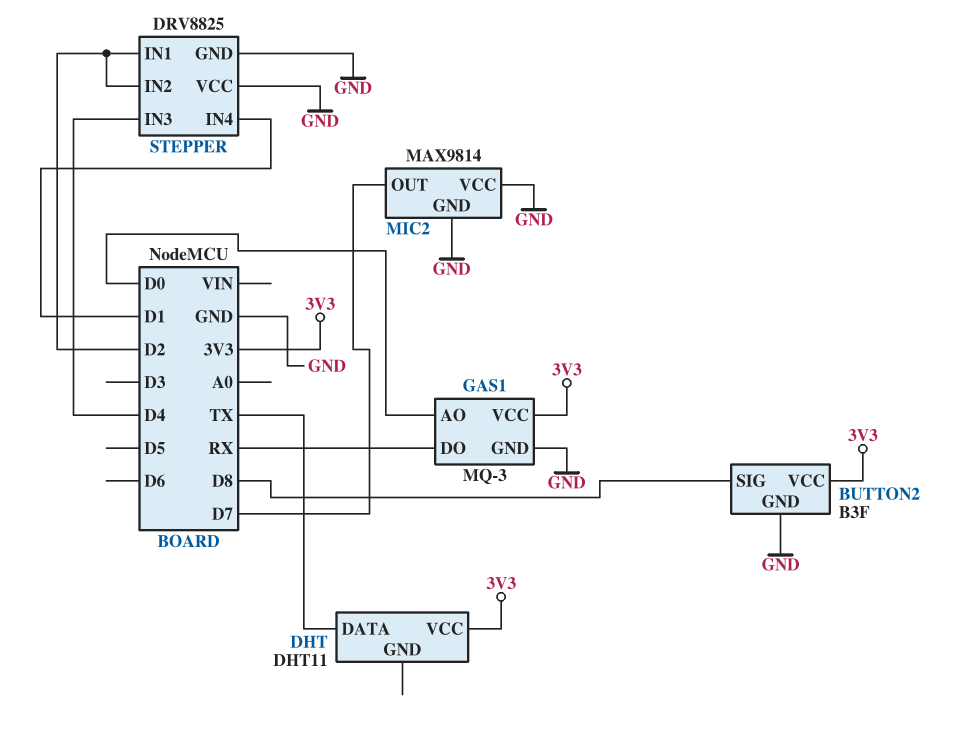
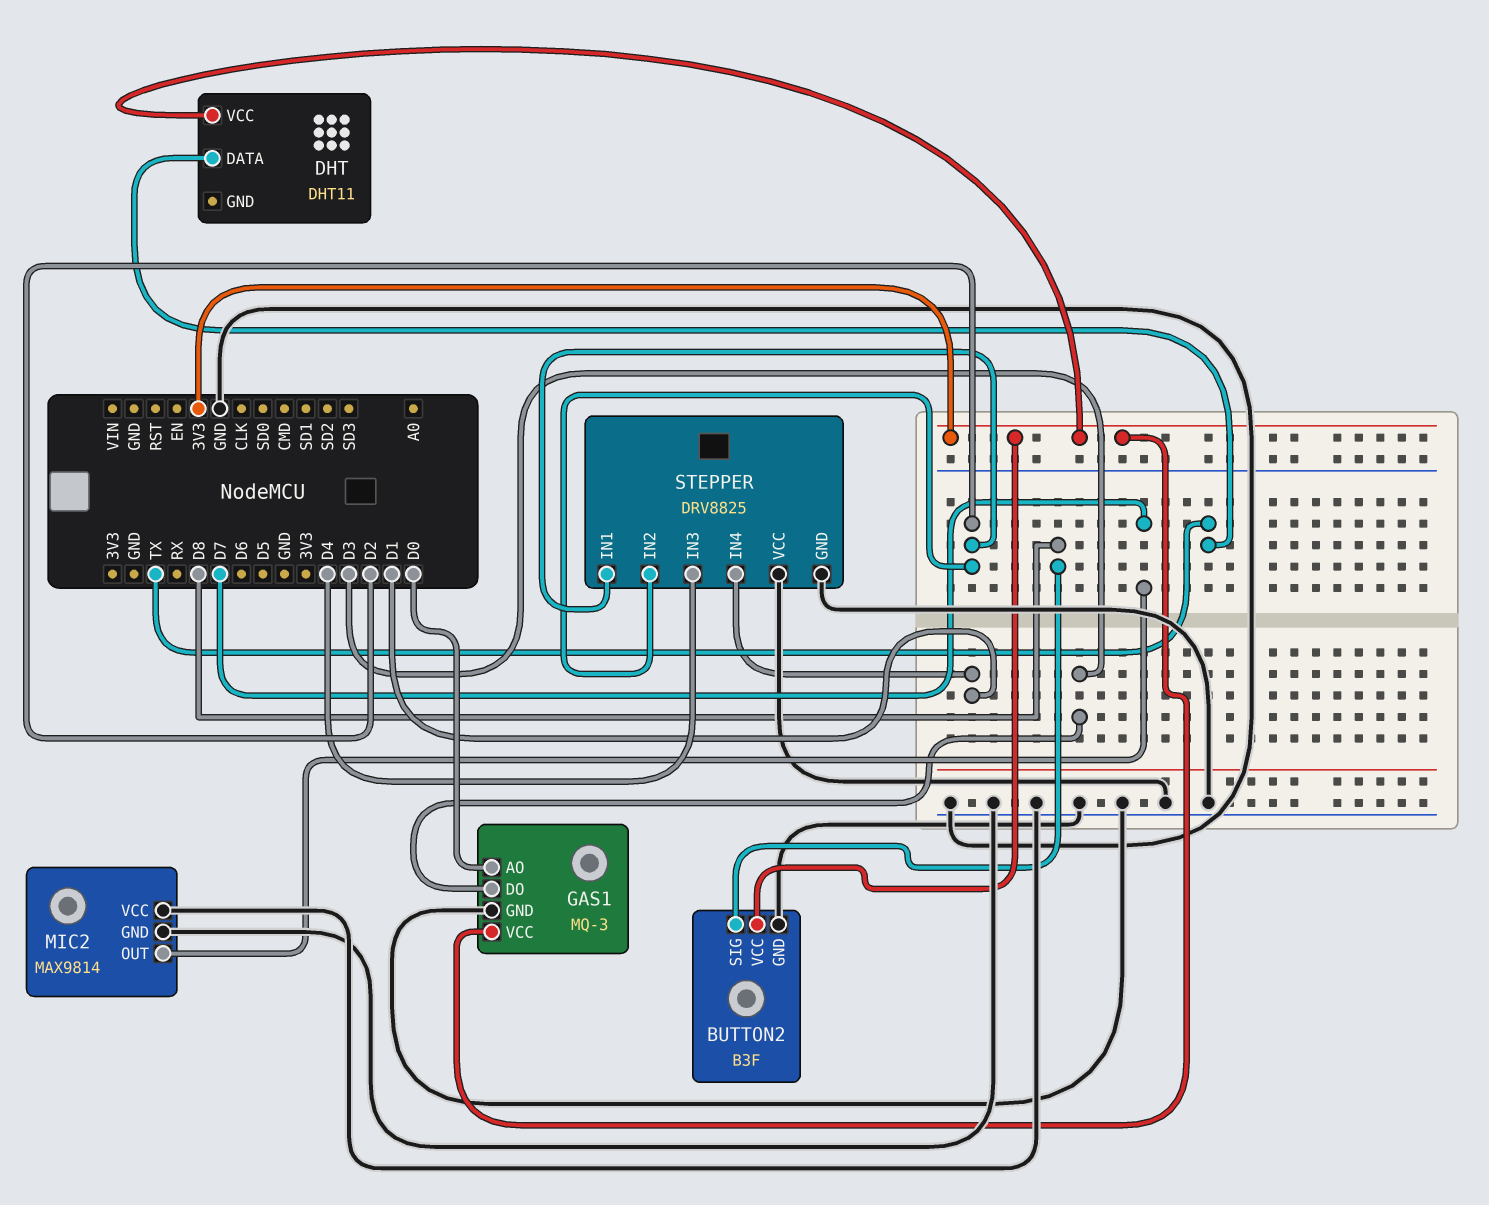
GAS1 pin DO: RX -> D3

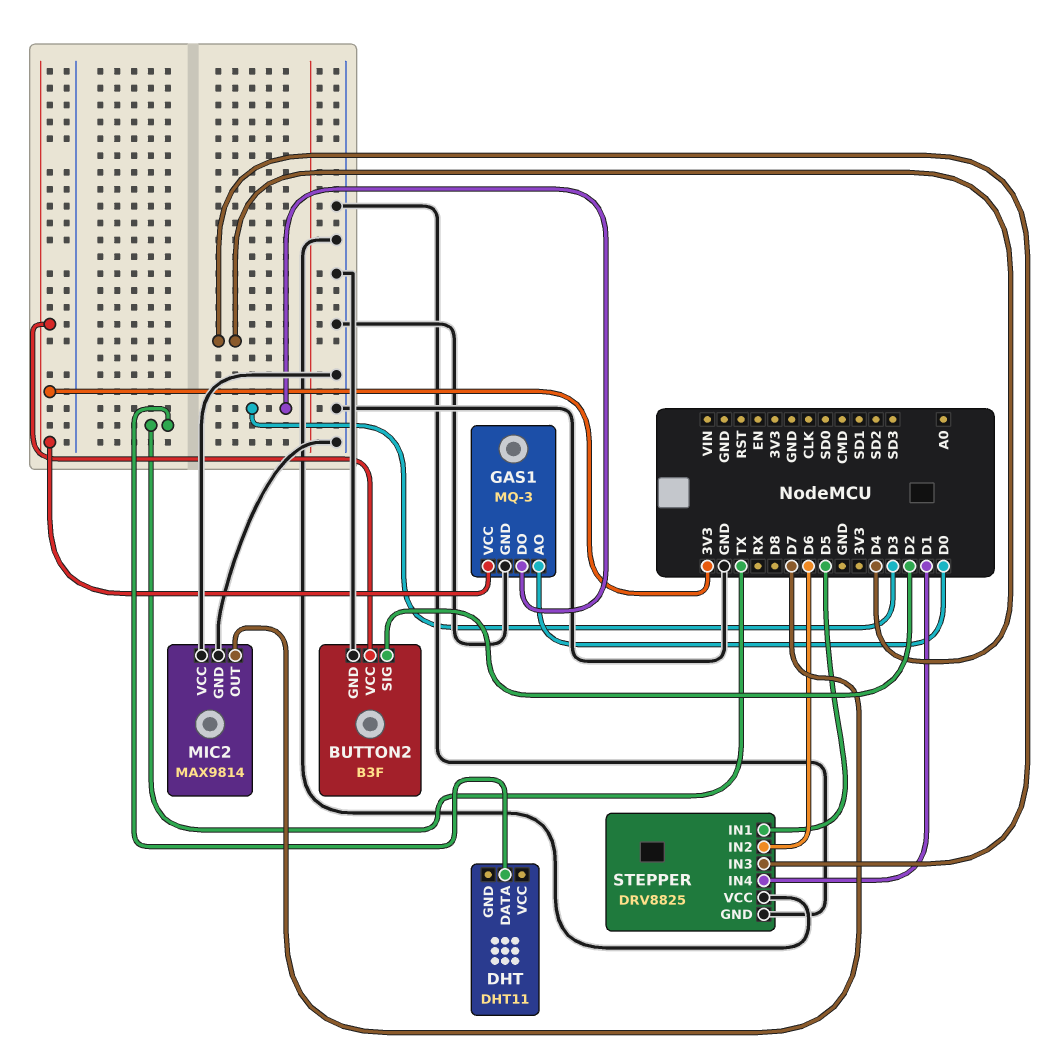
BUTTON2 pin SIG: D8 -> D2
DHT pin VCC: 3V3 -> none
STEPPER pin IN1: D2 -> D5
STEPPER pin IN2: D2 -> D6

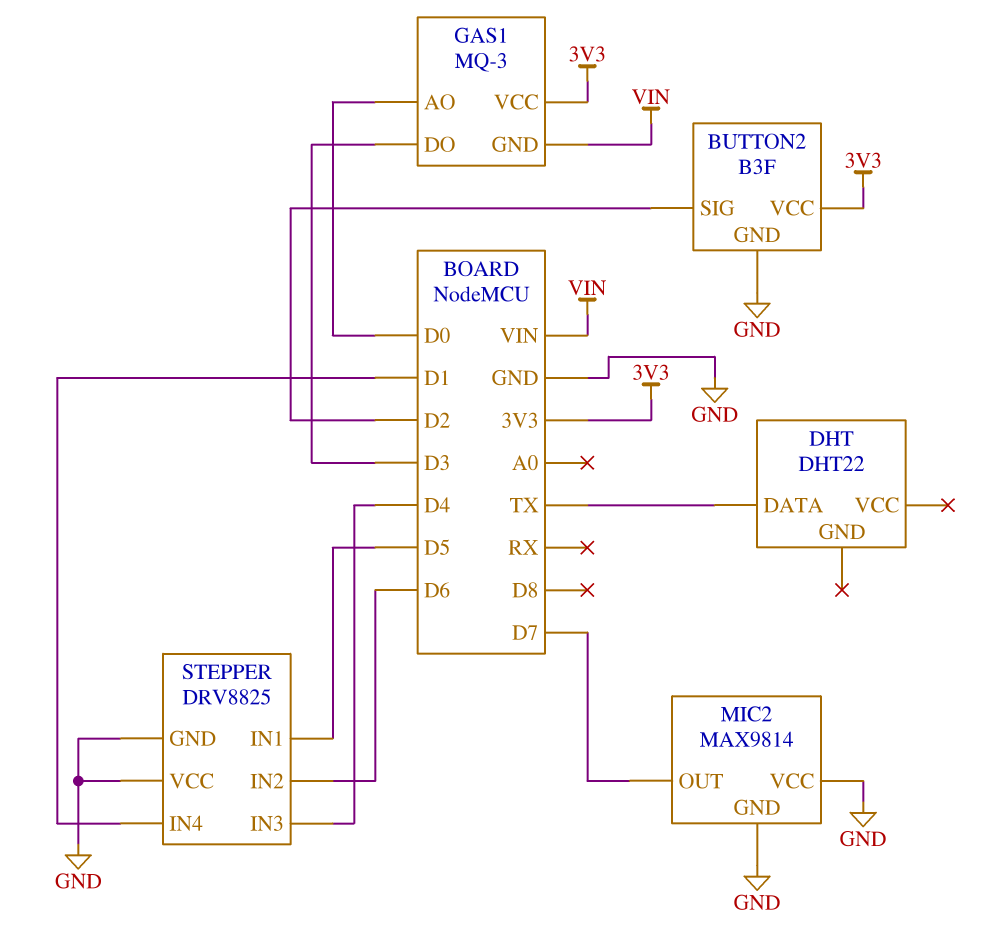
DHT: DHT11 -> DHT22
GAS1 pin GND: GND -> VIN

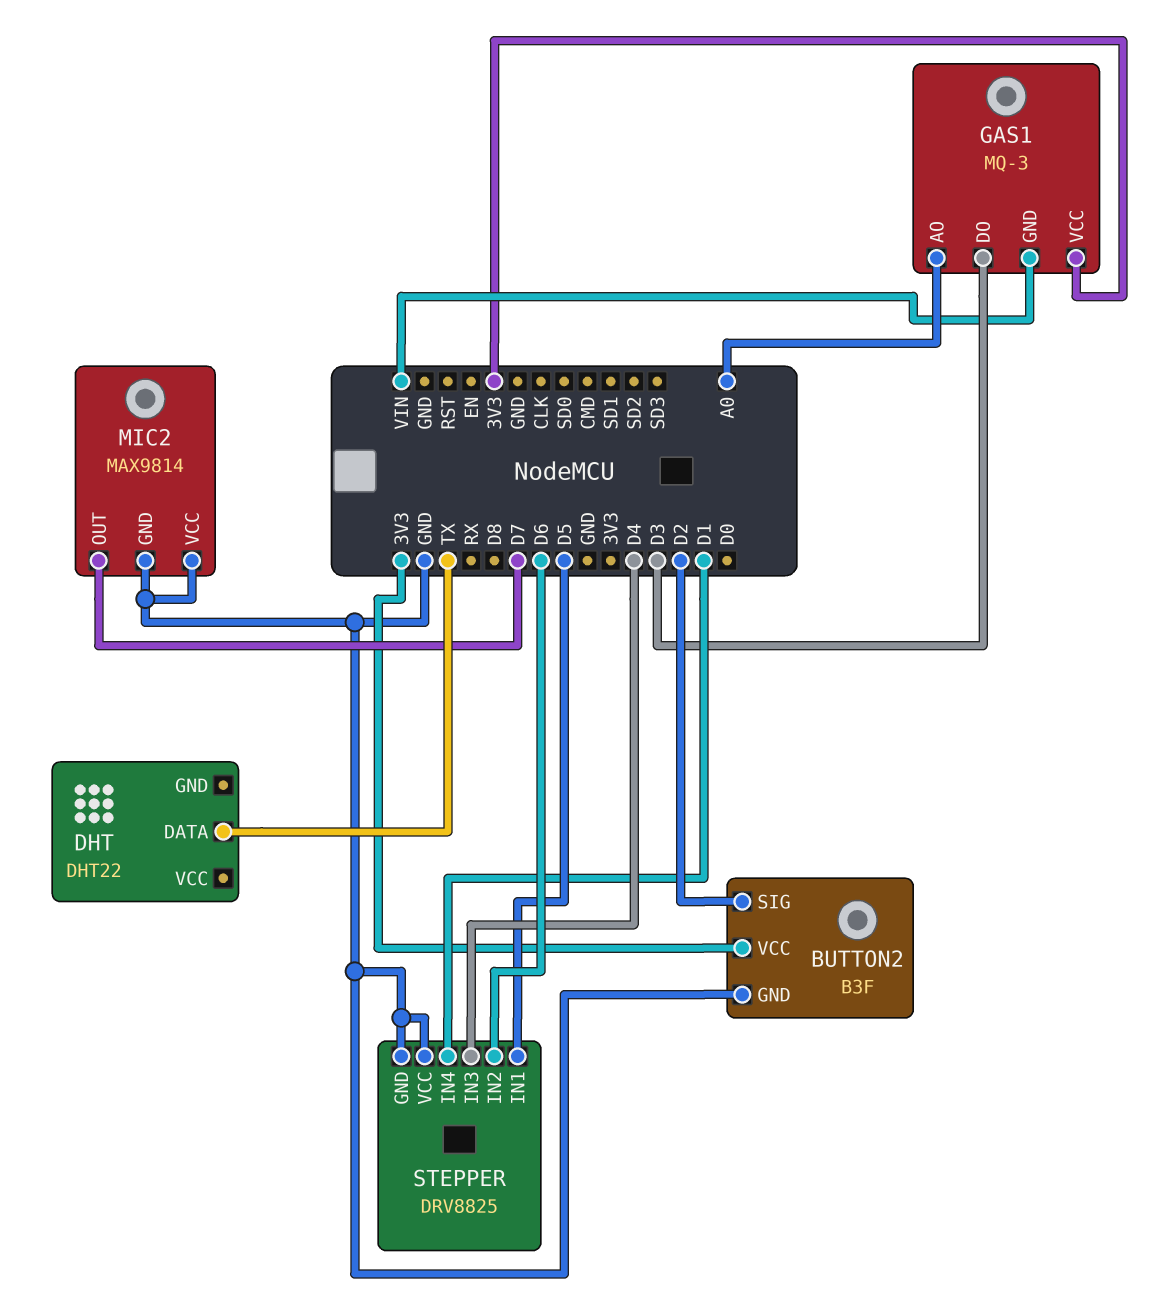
GAS1 pin AO: D0 -> A0

